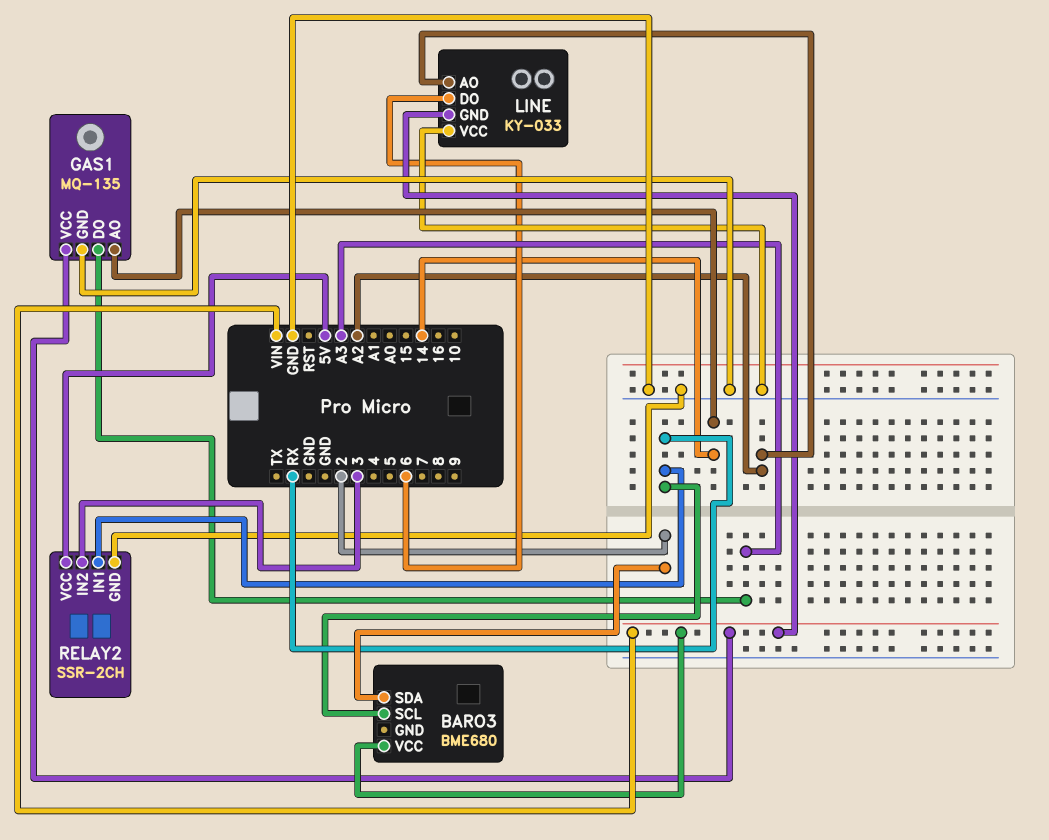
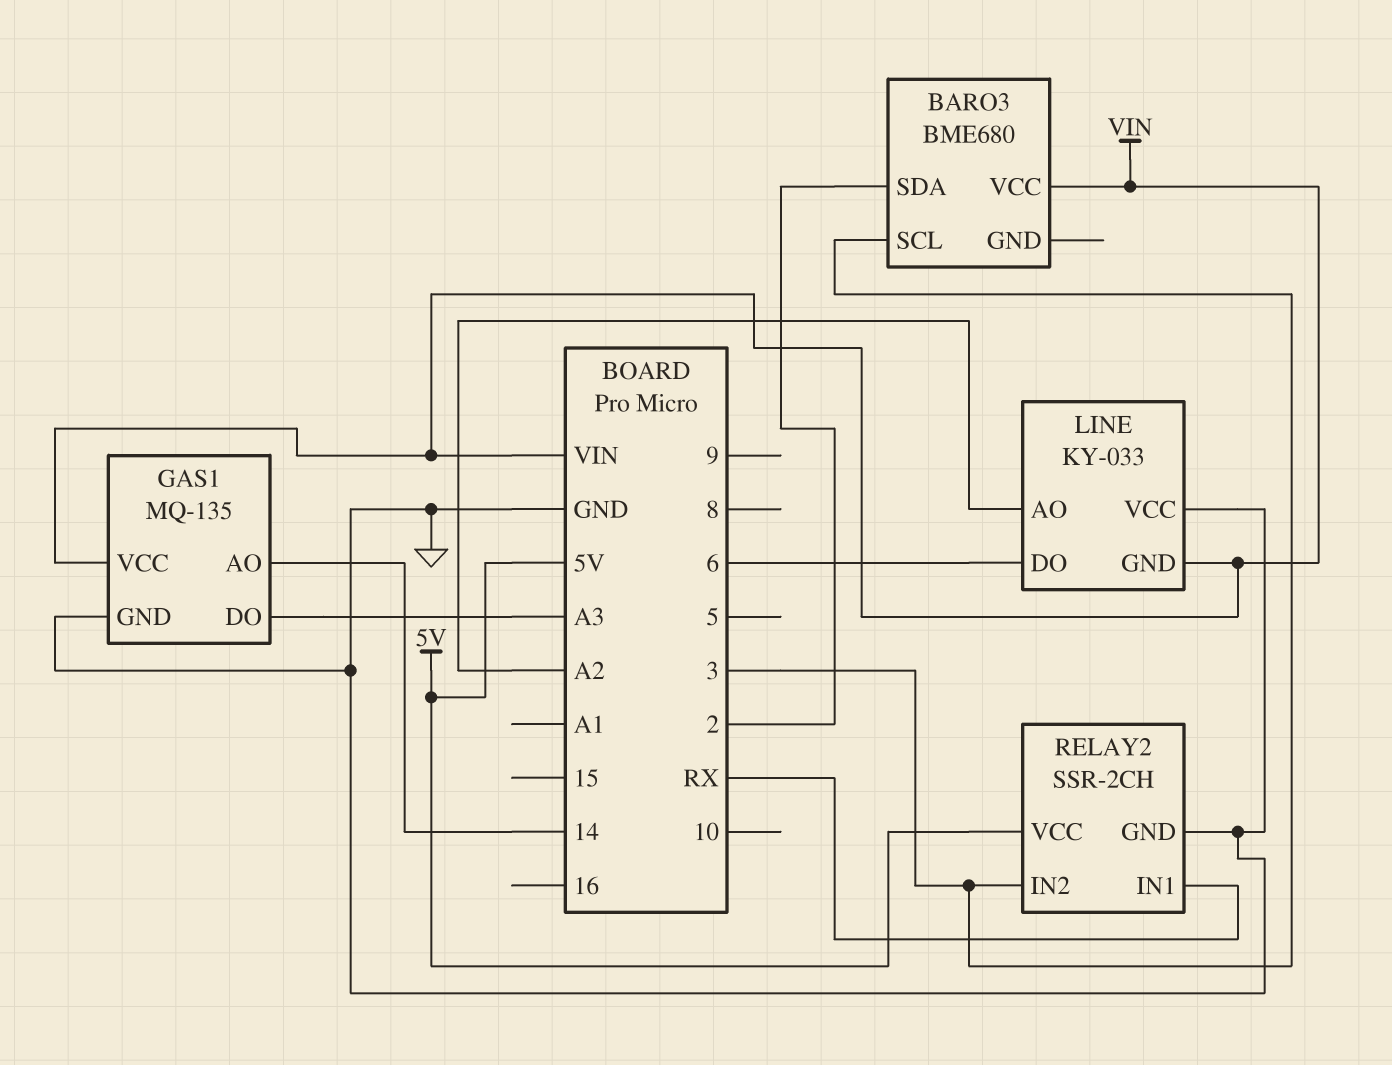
BARO3 pin SCL: RX -> 3

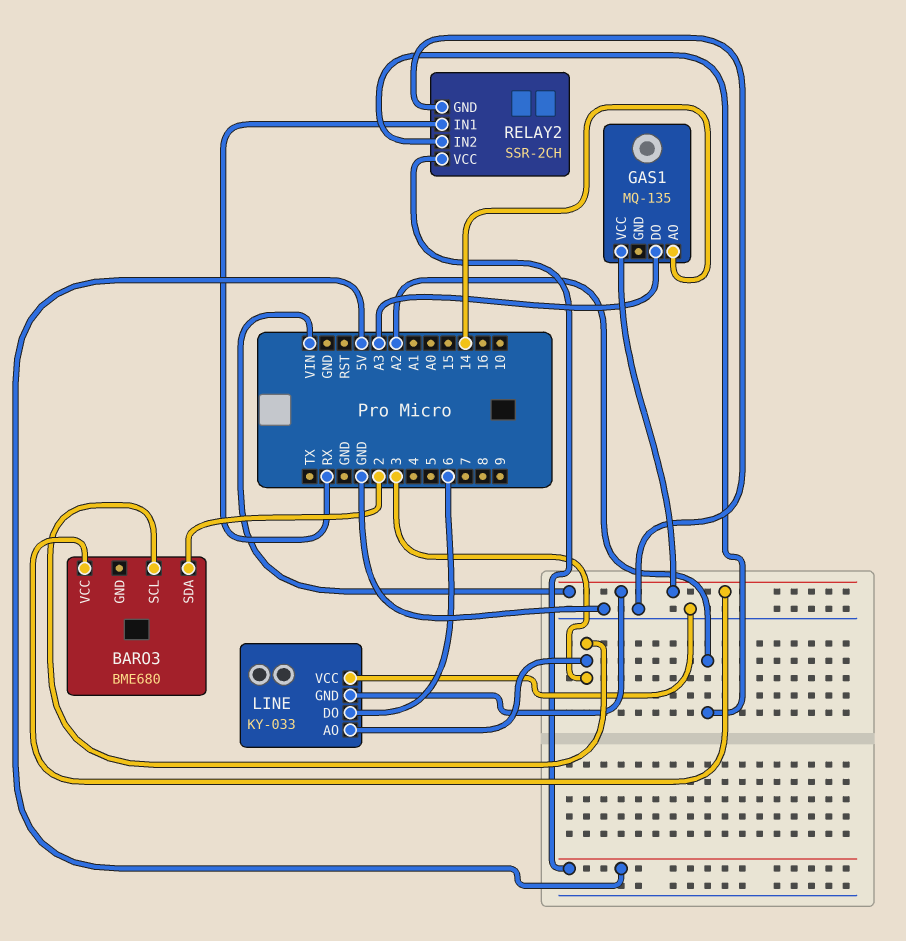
GAS1 pin GND: GND -> none
LINE pin AO: A2 -> 3
RELAY2 pin IN2: 3 -> A2

